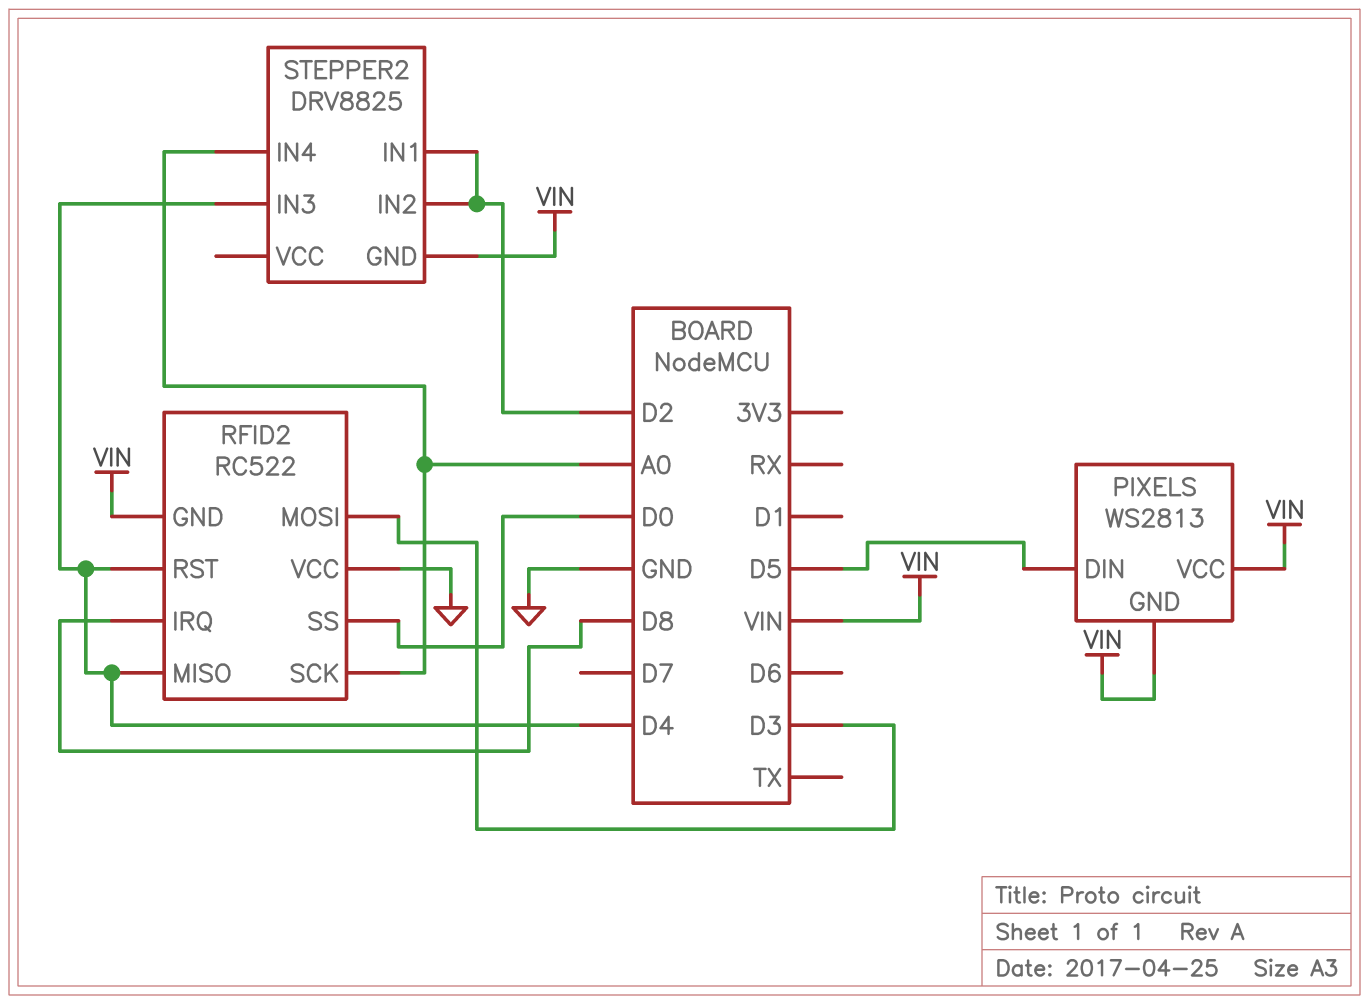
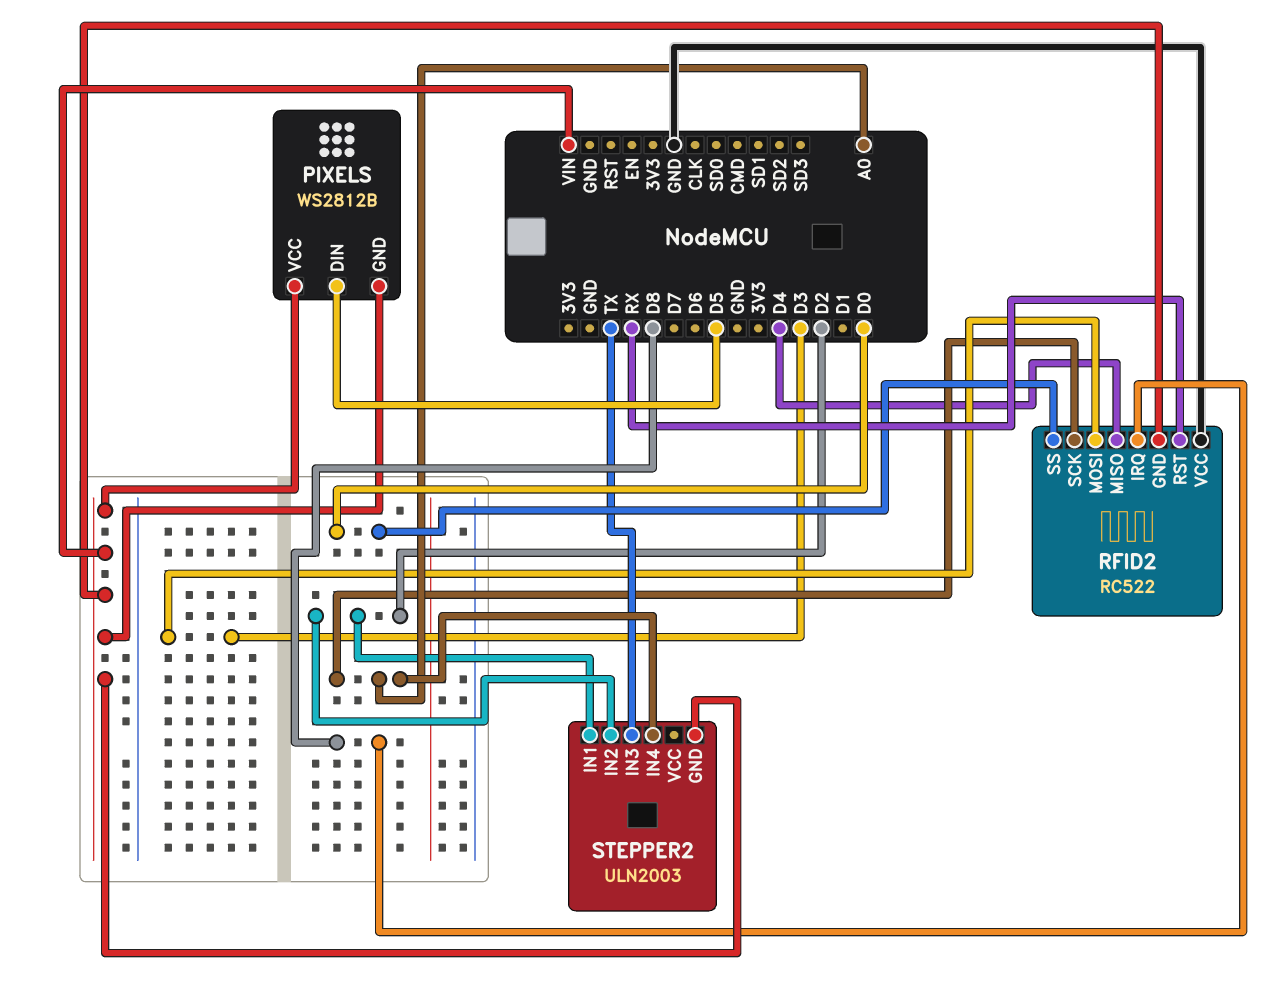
PIXELS: WS2813 -> WS2812B
RFID2 pin RST: D4 -> RX
STEPPER2: DRV8825 -> ULN2003
STEPPER2 pin IN3: D4 -> TX

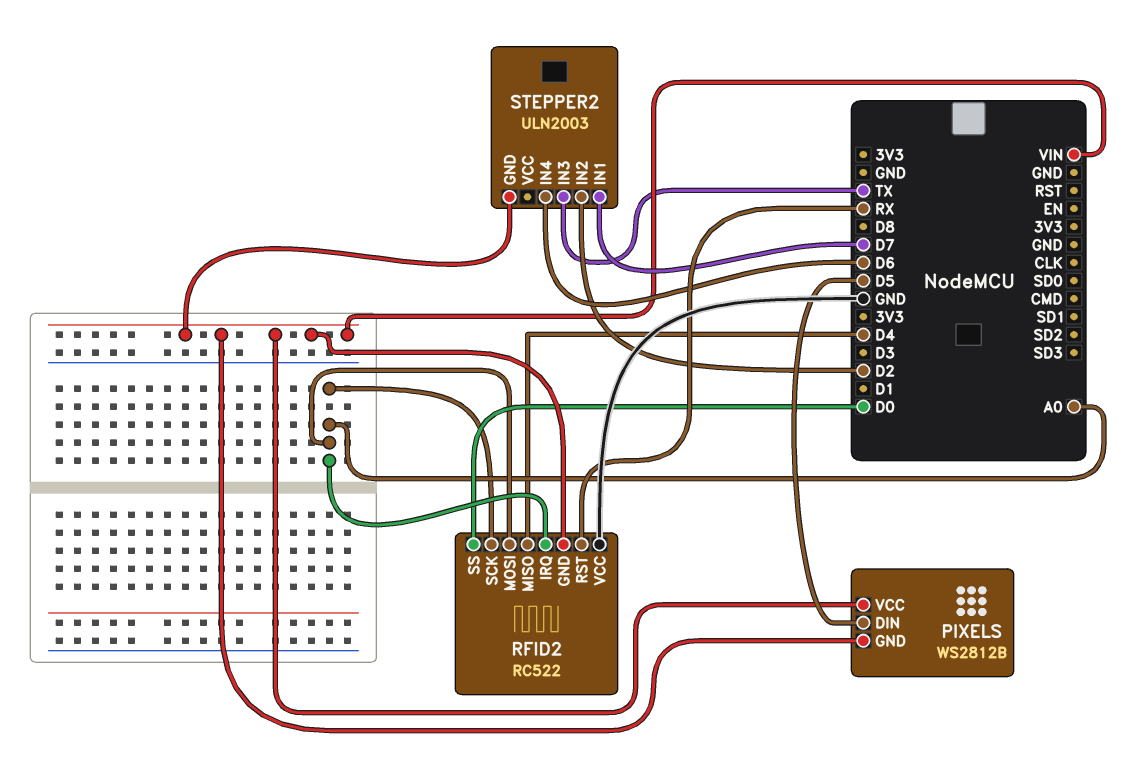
RFID2 pin IRQ: D8 -> A0
RFID2 pin MOSI: D3 -> A0
STEPPER2 pin IN1: D2 -> D7
STEPPER2 pin IN4: A0 -> D6

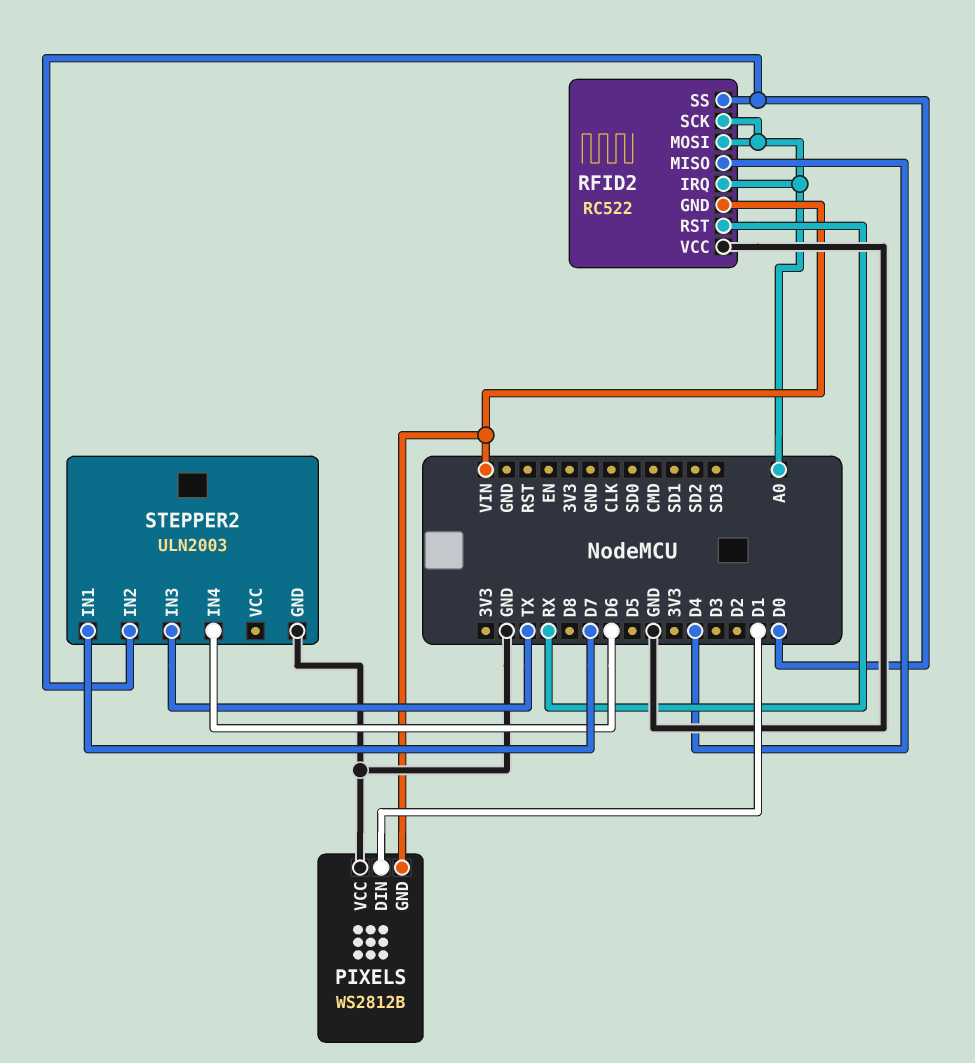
PIXELS pin DIN: D5 -> D1
PIXELS pin VCC: VIN -> GND
STEPPER2 pin GND: VIN -> GND
STEPPER2 pin IN2: D2 -> D0

